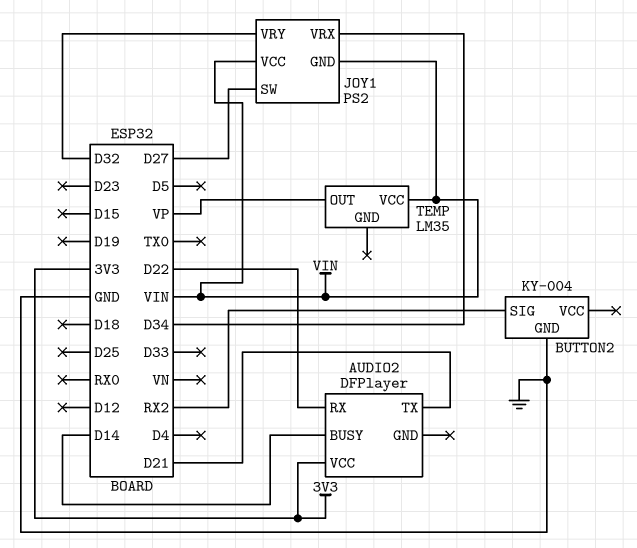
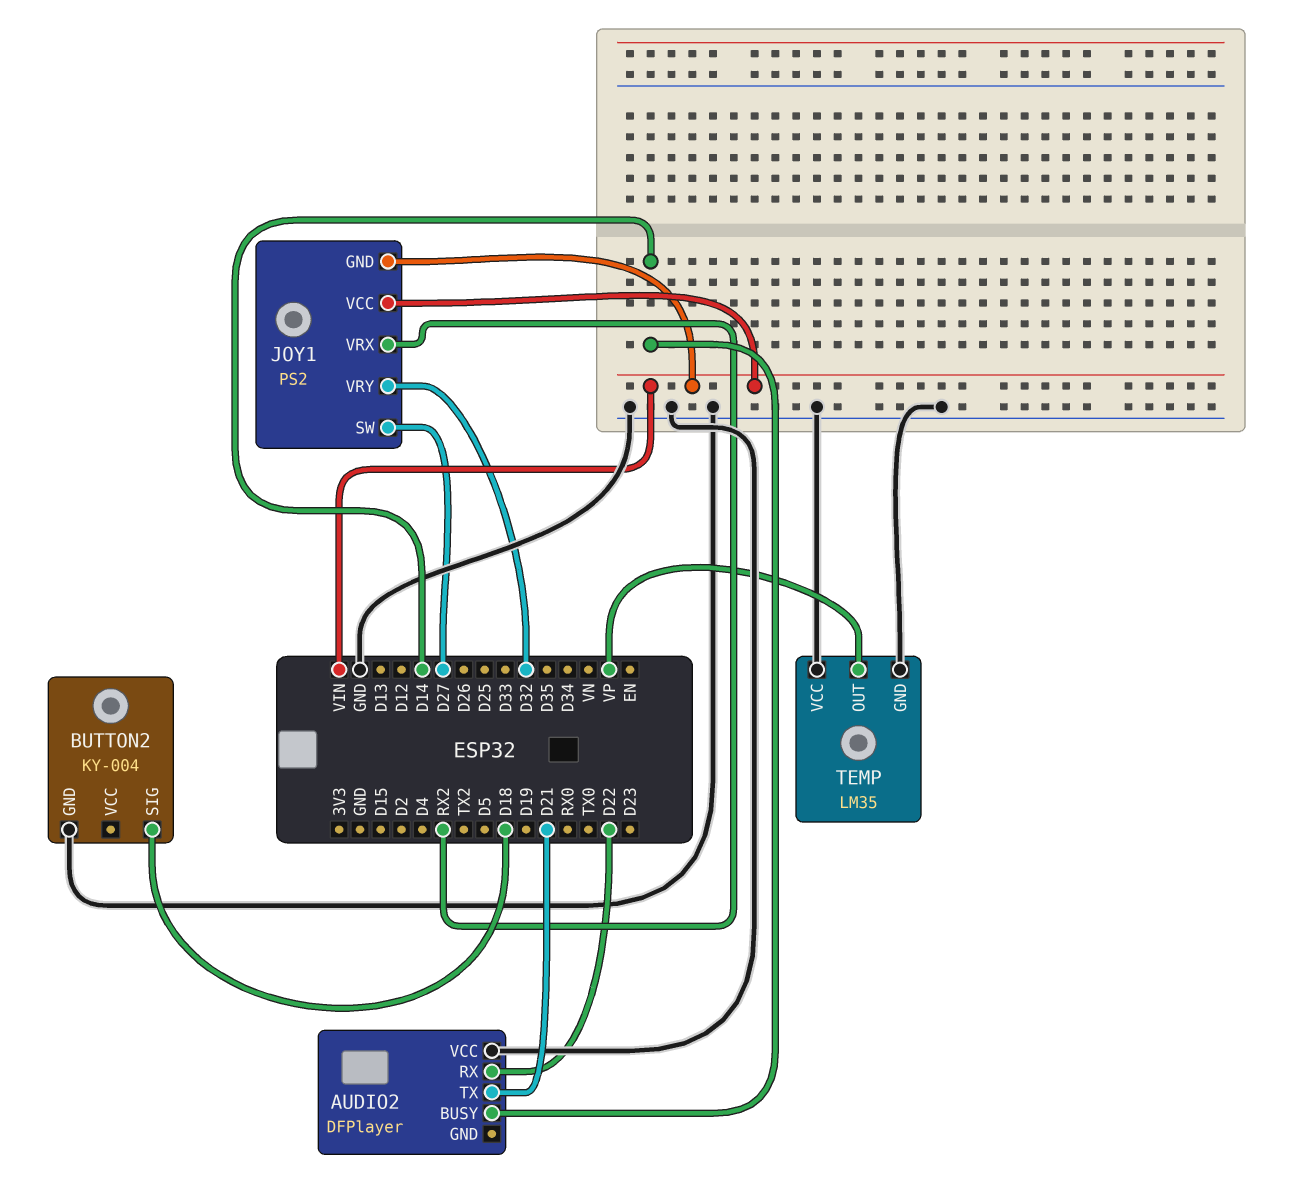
AUDIO2 pin VCC: 3V3 -> GND
BUTTON2 pin SIG: RX2 -> D18
JOY1 pin VRX: D34 -> RX2
TEMP pin GND: none -> GND
TEMP pin VCC: VIN -> GND

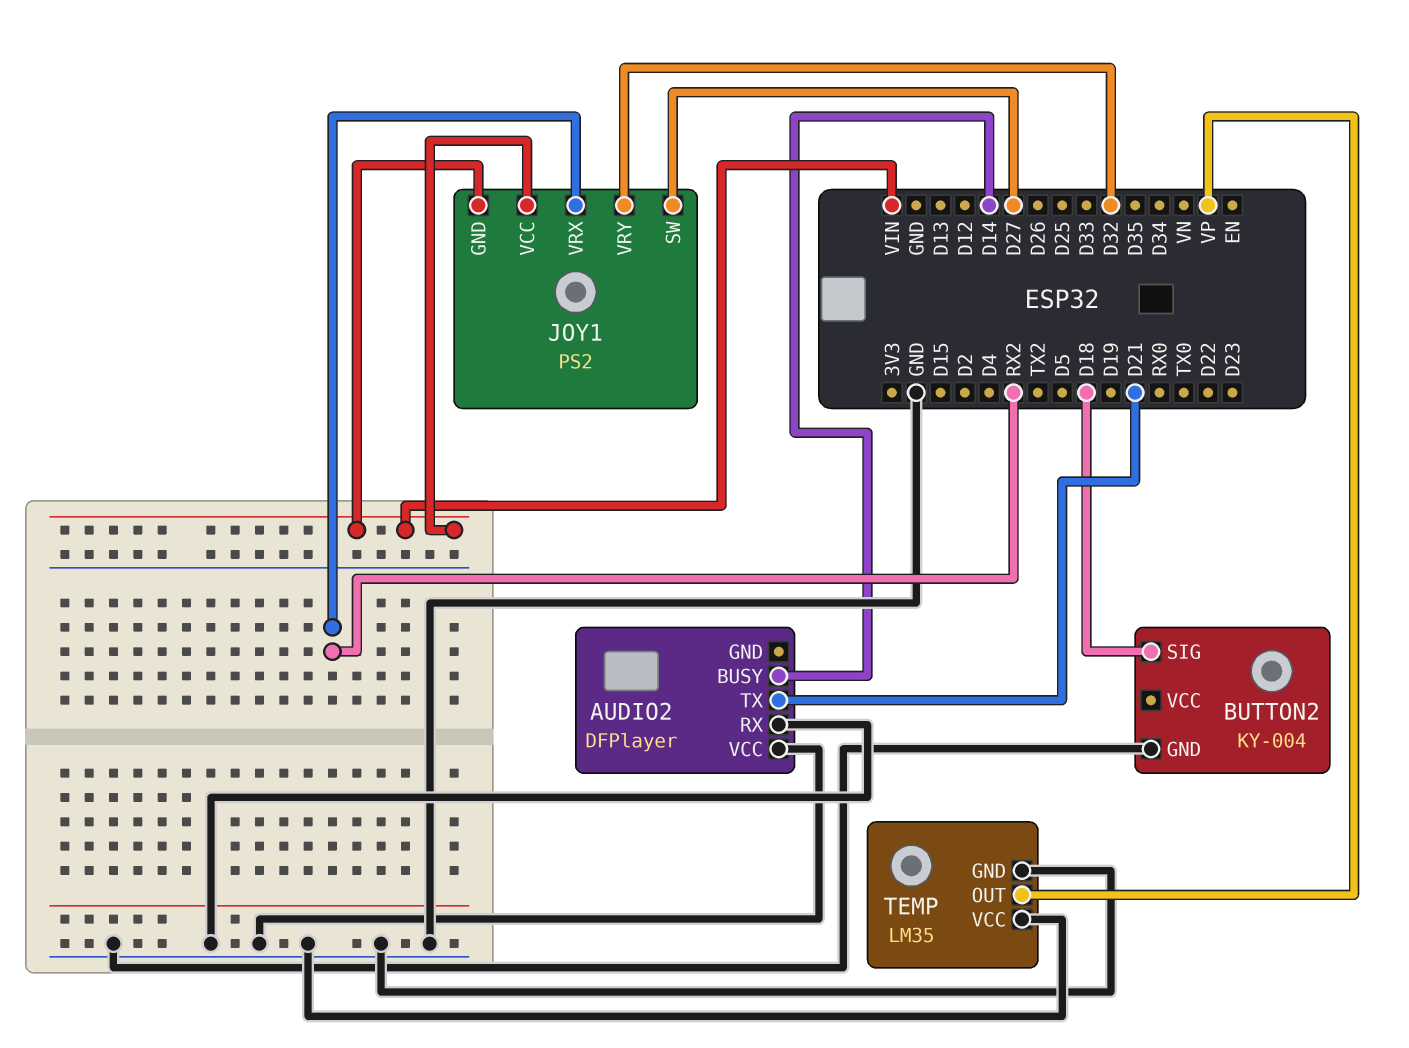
AUDIO2 pin RX: D22 -> GND

